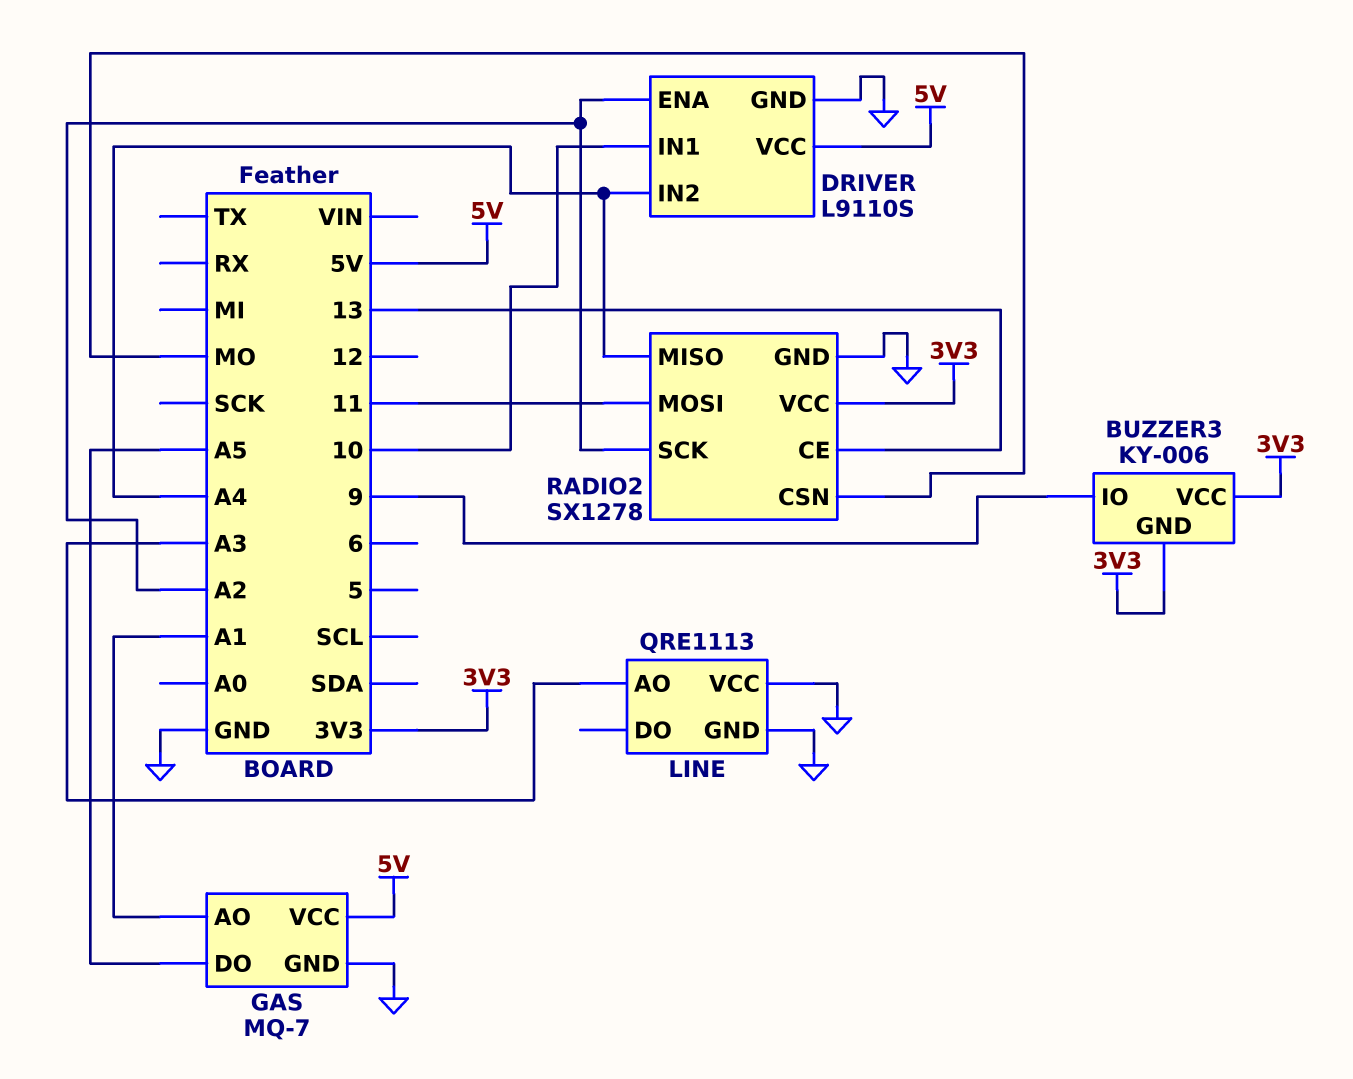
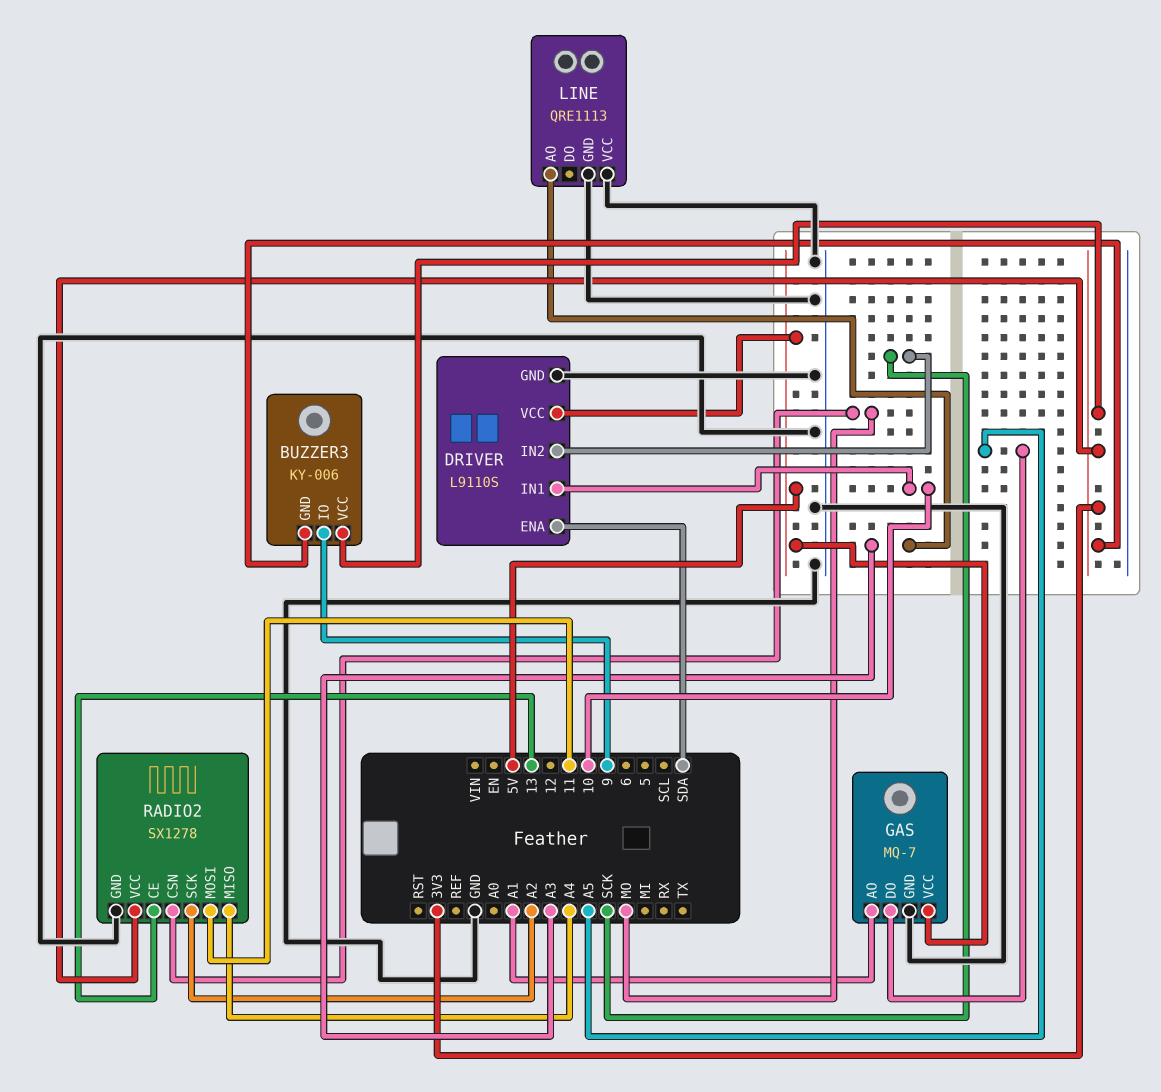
DRIVER pin ENA: A2 -> SDA
DRIVER pin IN2: A4 -> SCK

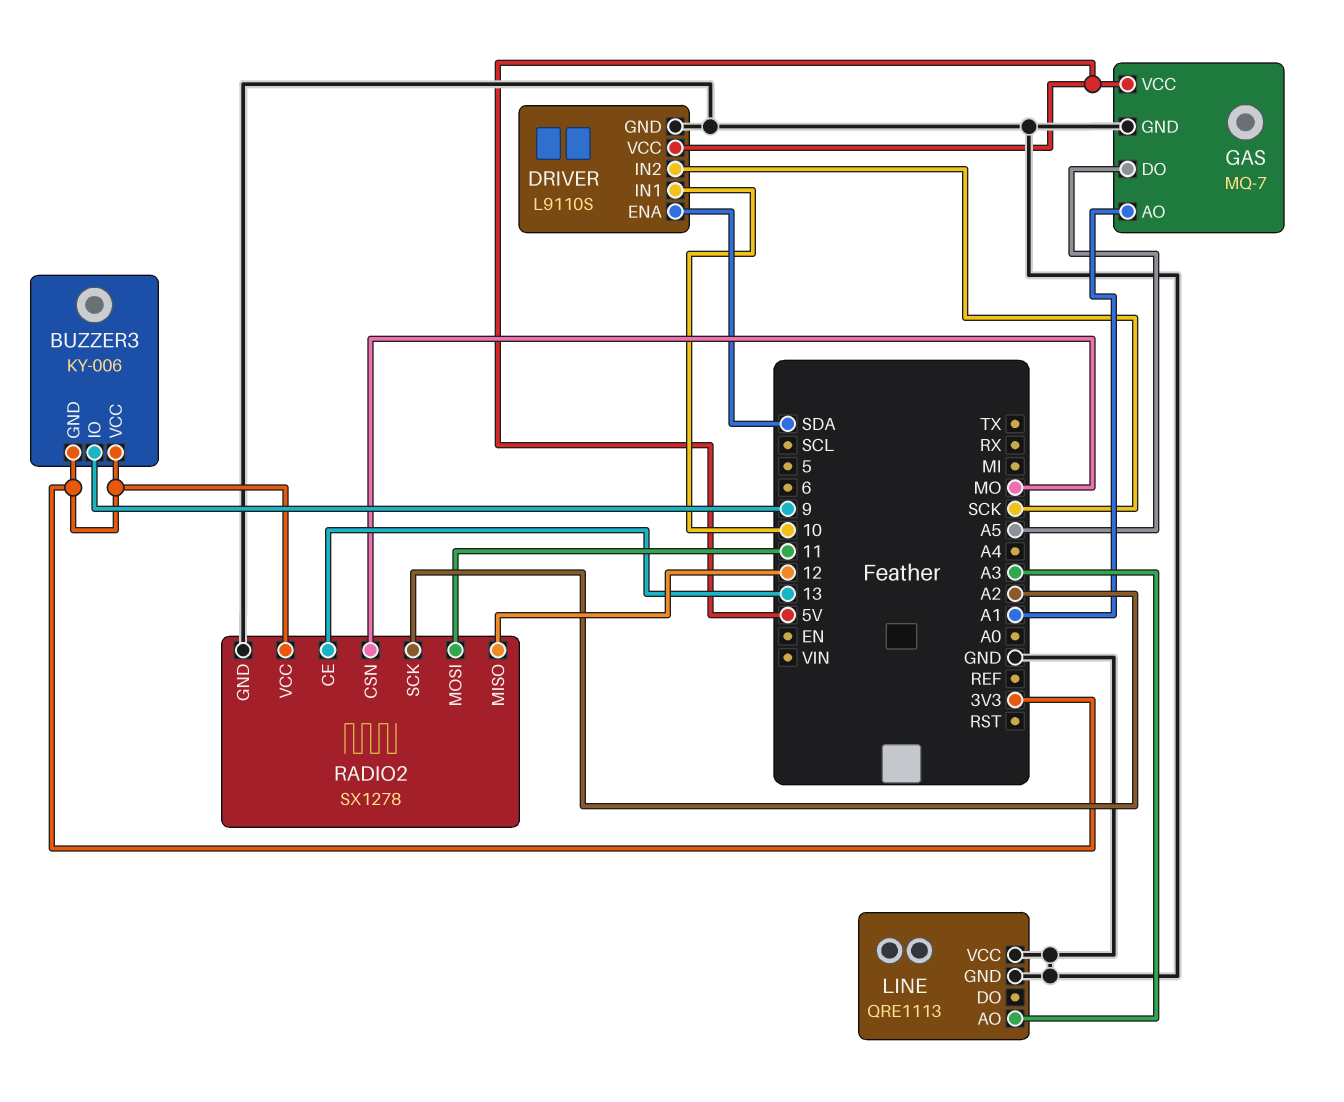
RADIO2 pin MISO: A4 -> 12

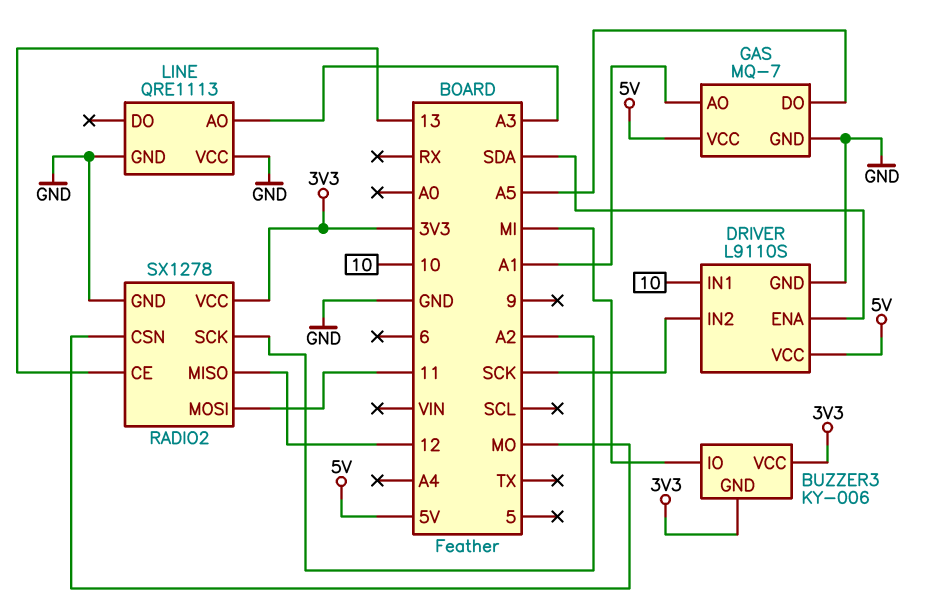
BUZZER3 pin IO: 9 -> MI

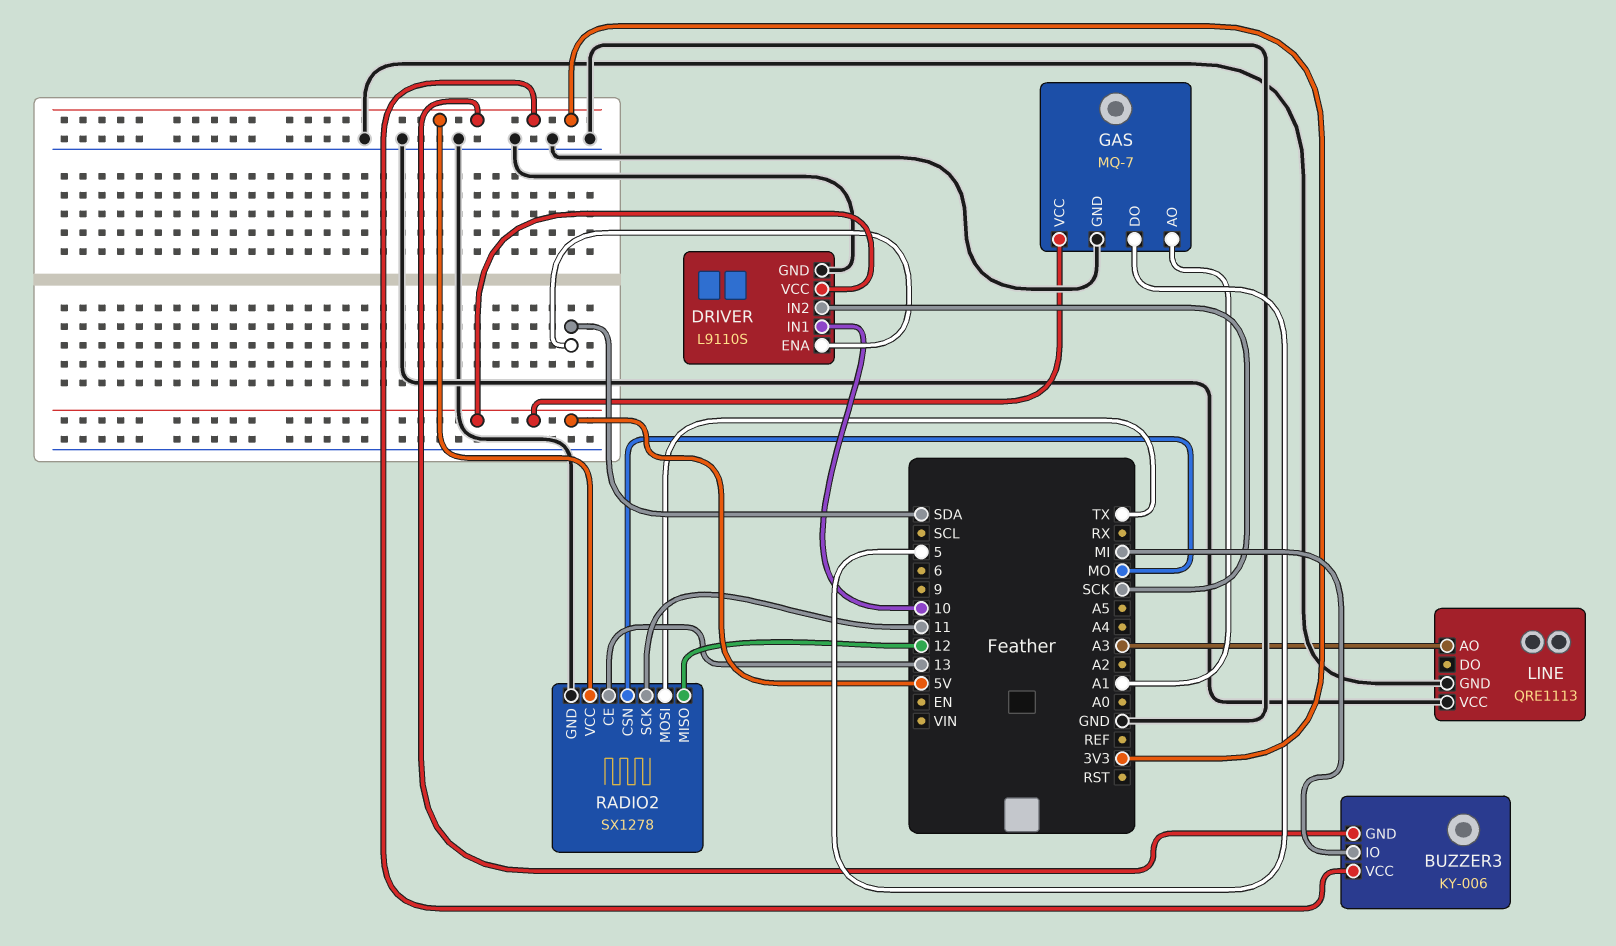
GAS pin DO: A5 -> 5
RADIO2 pin MOSI: 11 -> TX
RADIO2 pin SCK: A2 -> 11

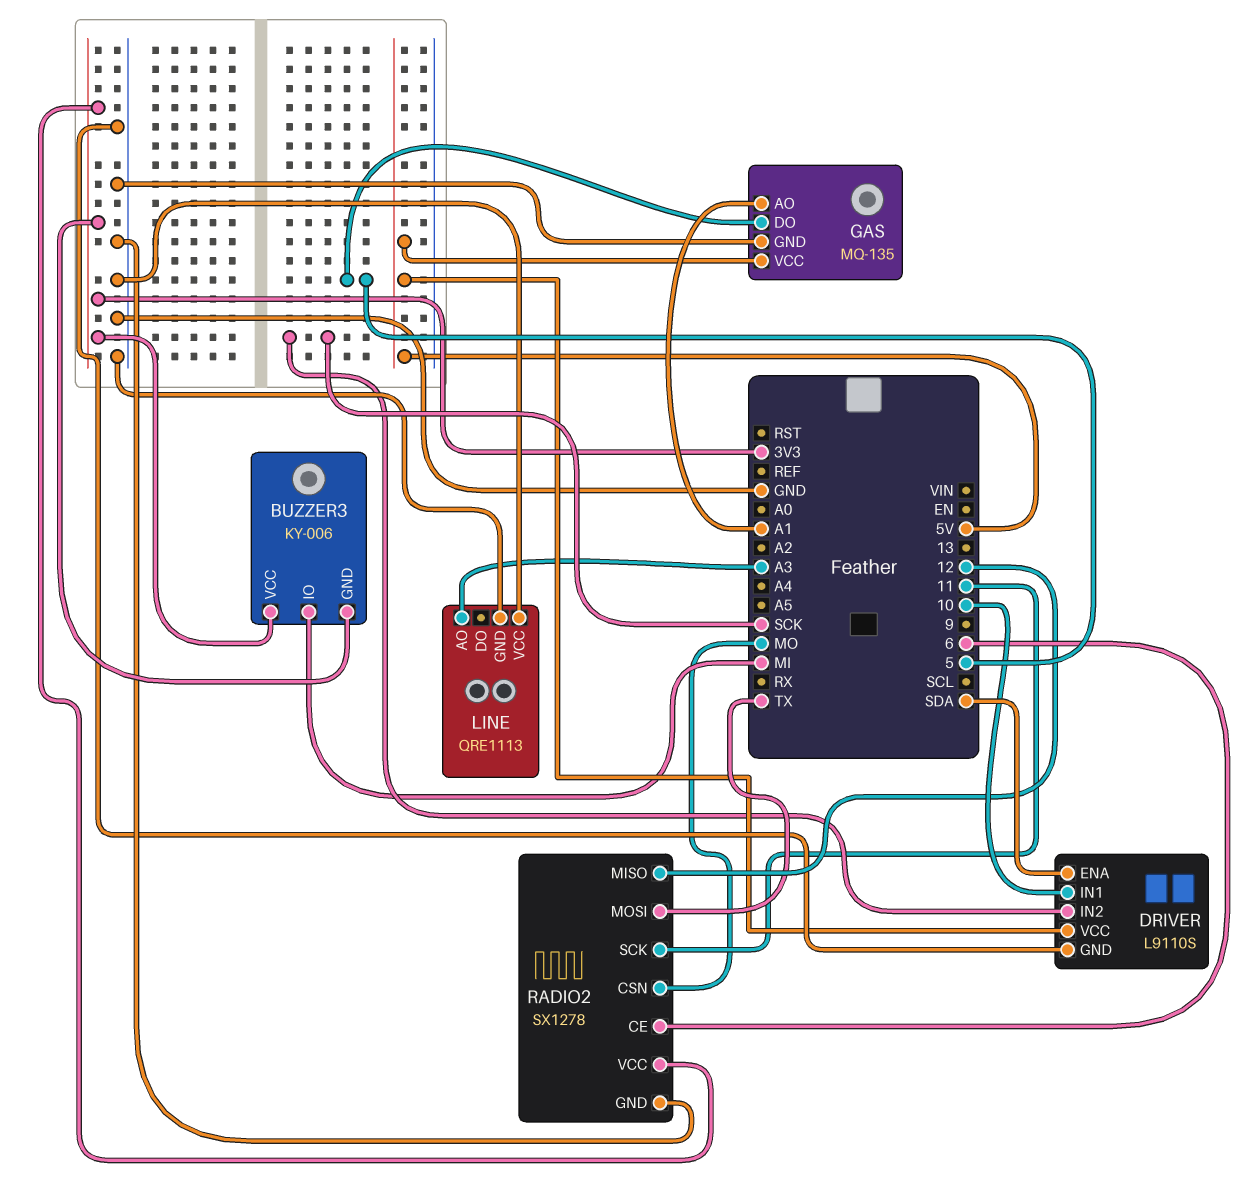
GAS: MQ-7 -> MQ-135
RADIO2 pin CE: 13 -> 6

